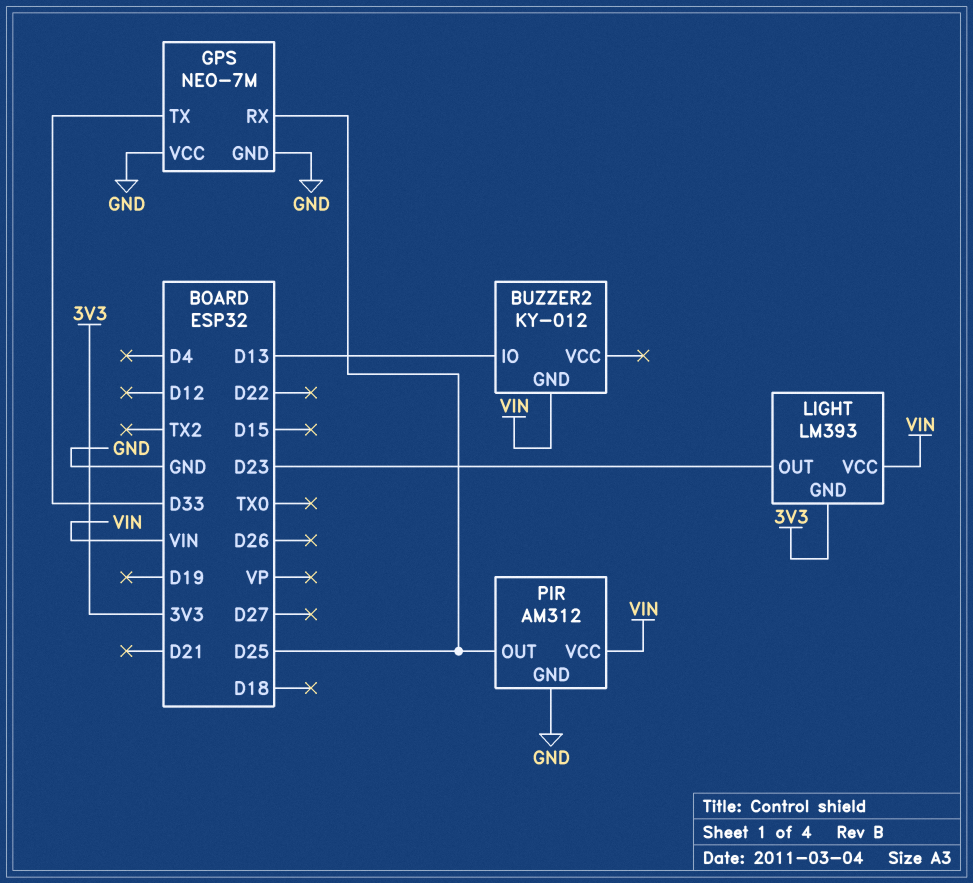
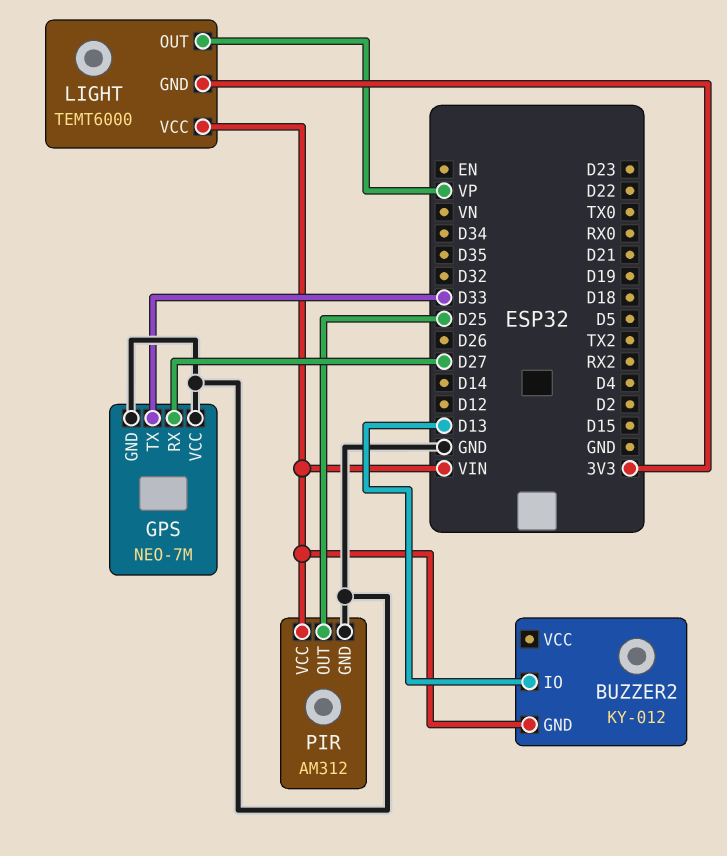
GPS pin RX: D25 -> D27
LIGHT: LM393 -> TEMT6000
LIGHT pin OUT: D23 -> VP

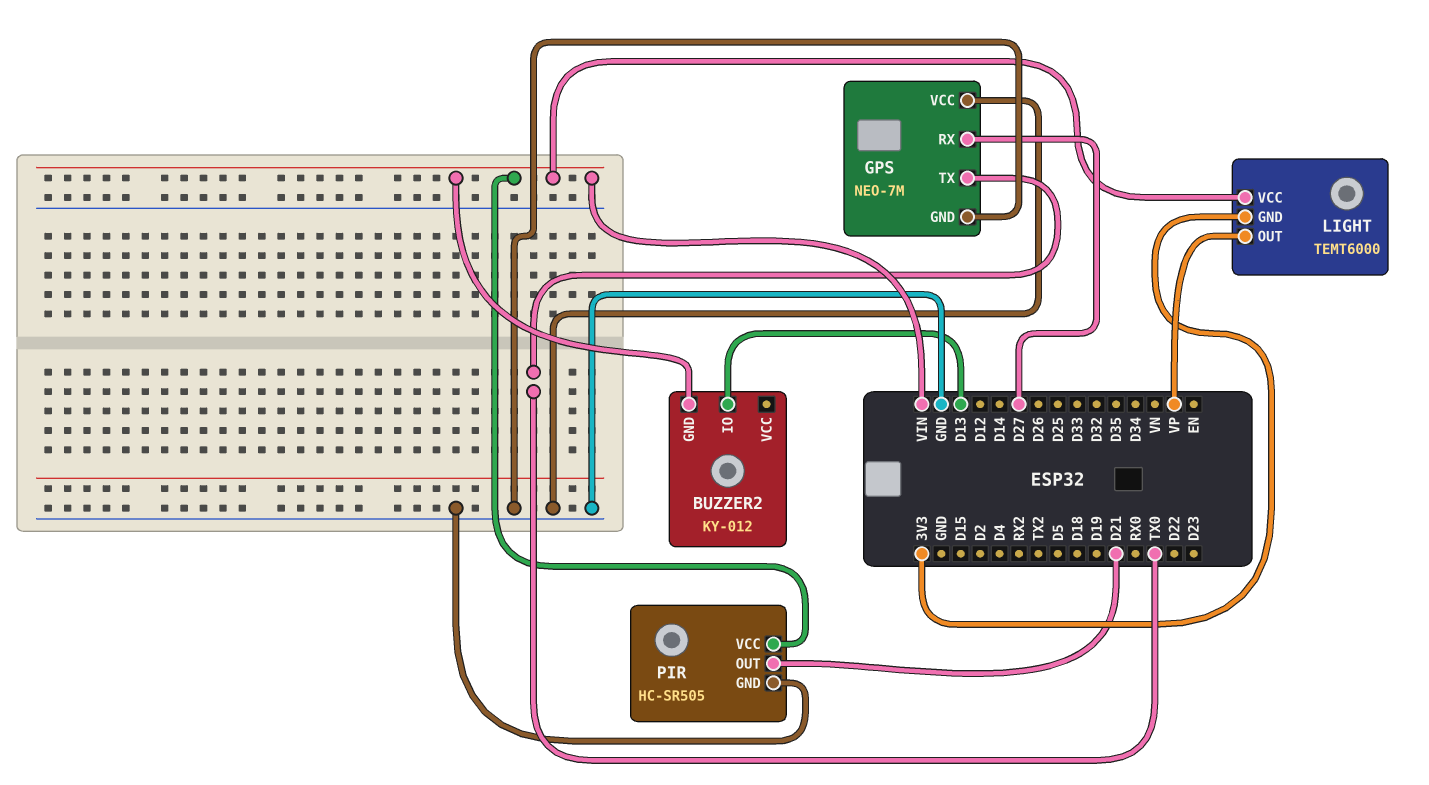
GPS pin TX: D33 -> TX0
PIR: AM312 -> HC-SR505
PIR pin OUT: D25 -> D21

